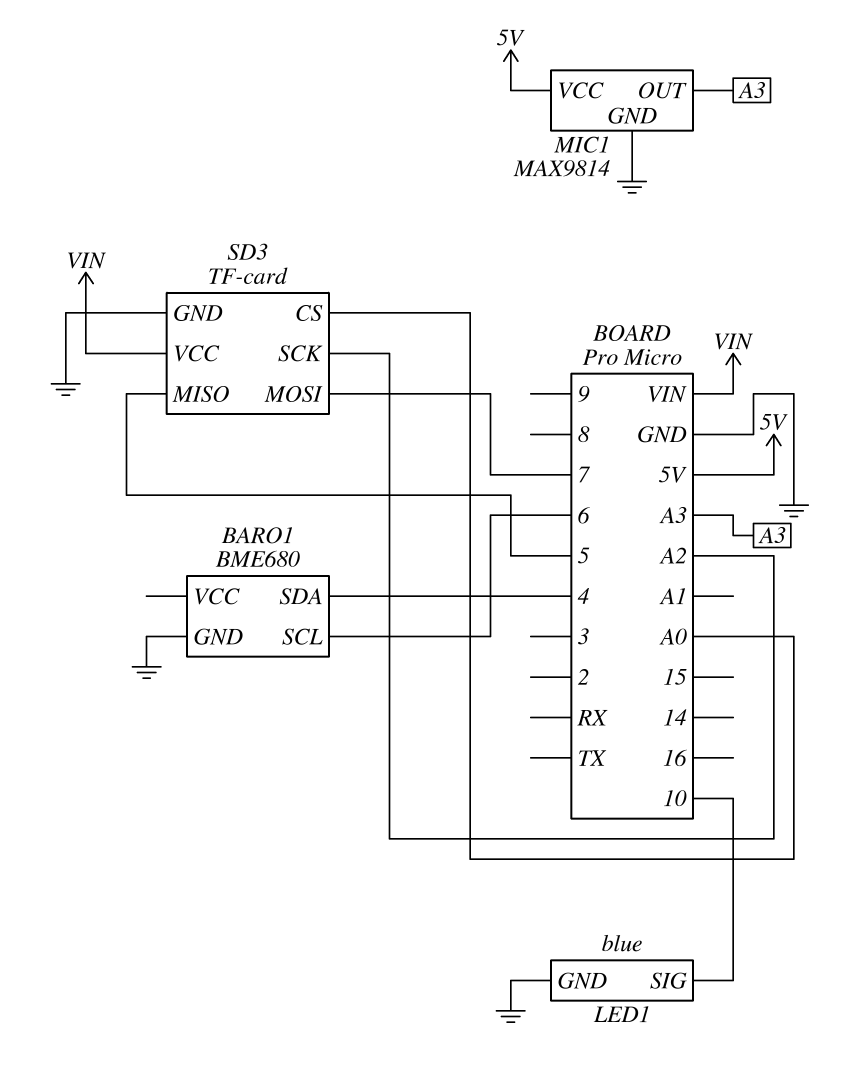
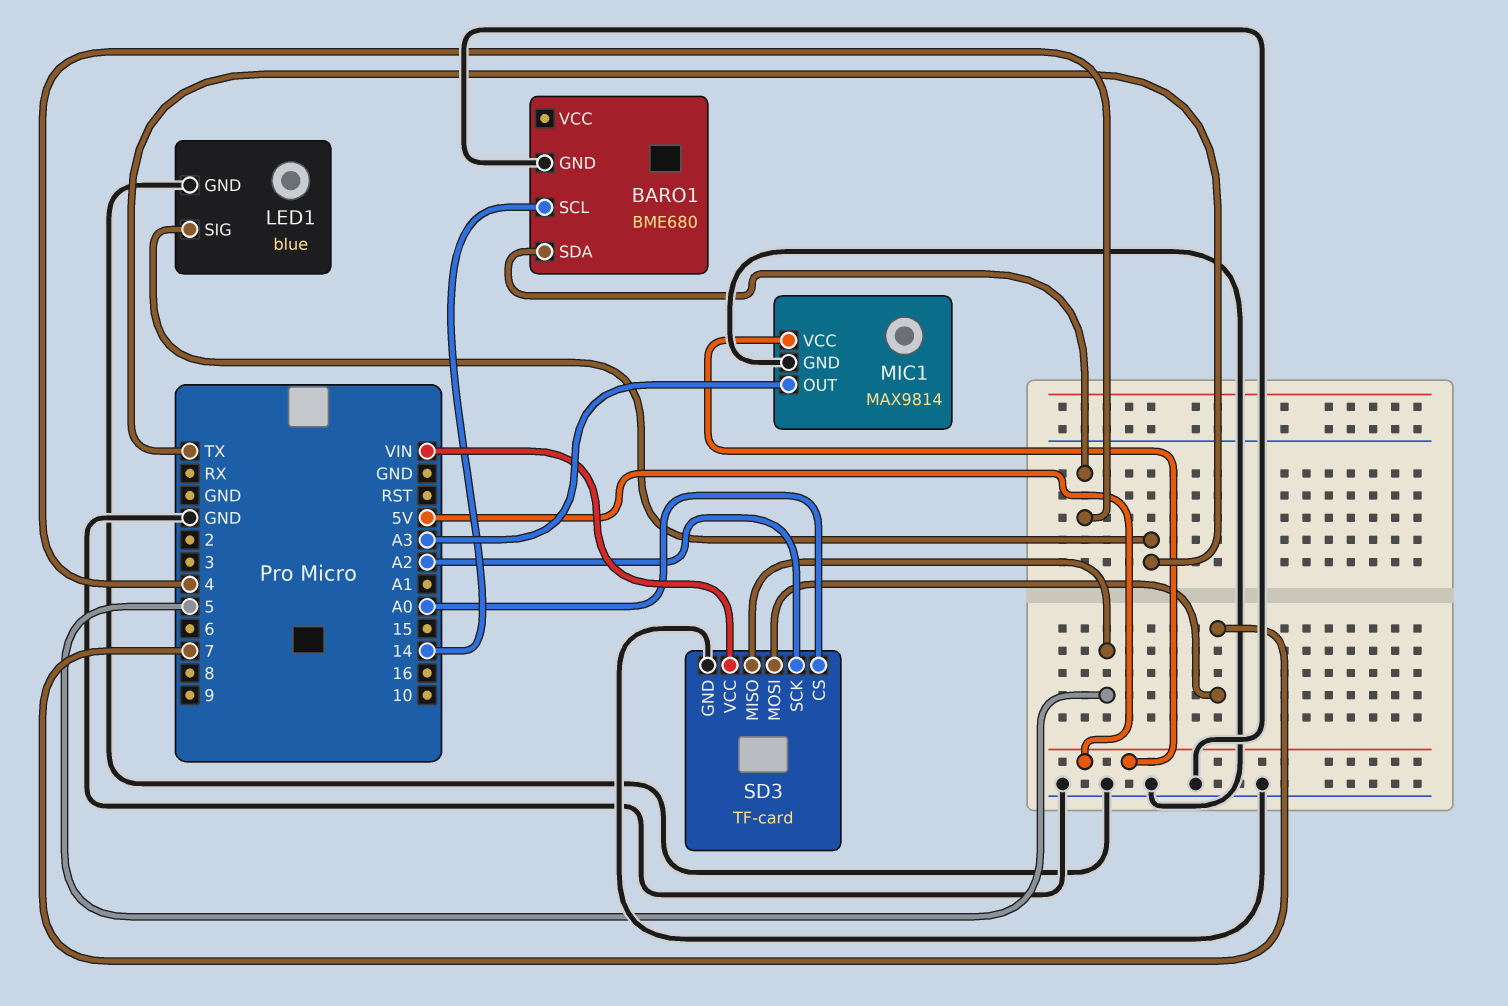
BARO1 pin SCL: 6 -> 14
LED1 pin SIG: 10 -> TX

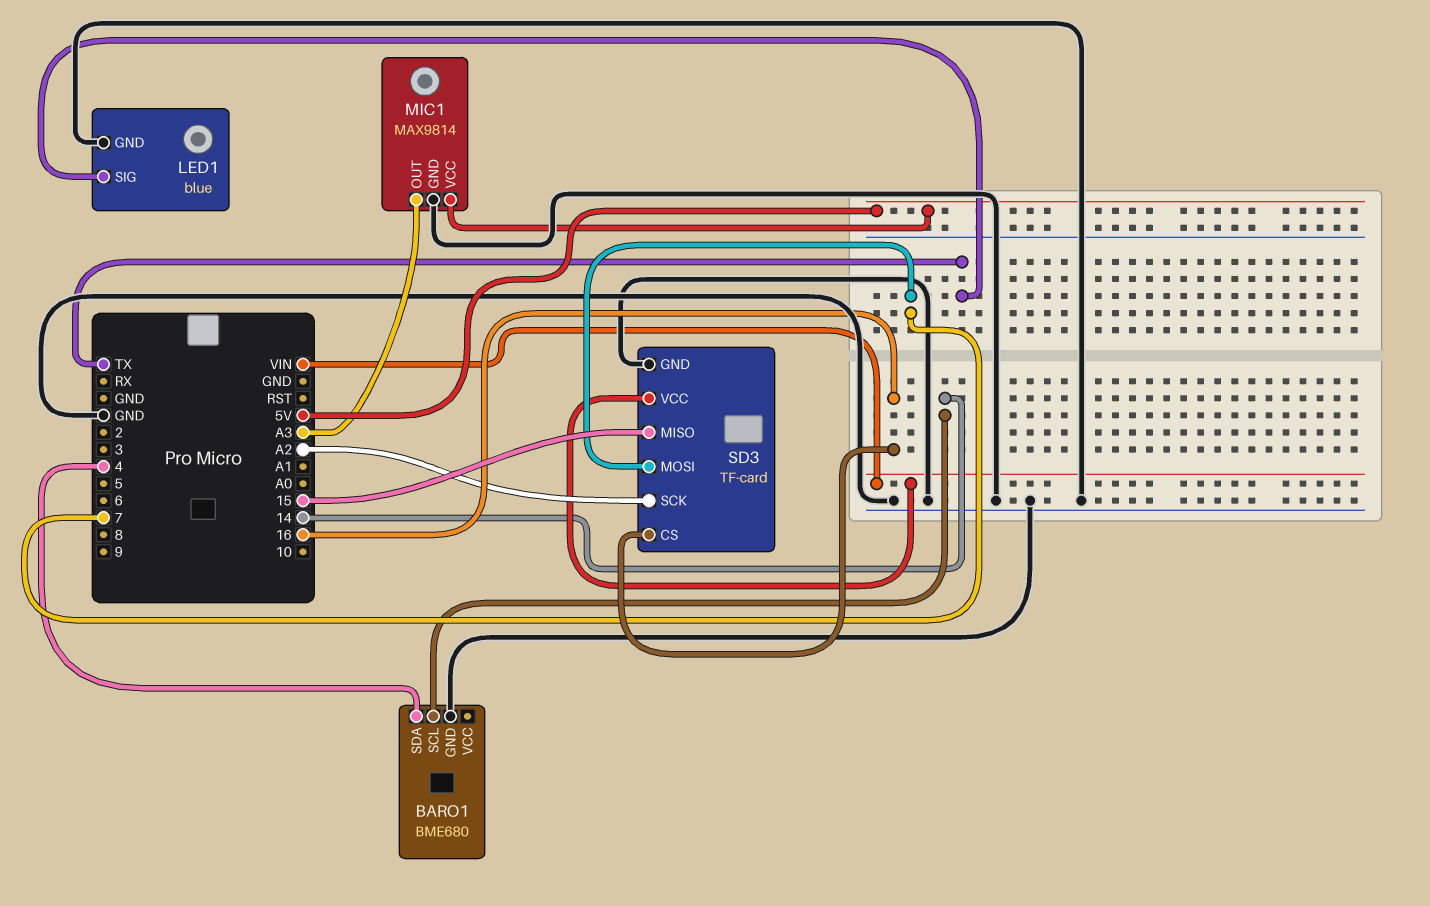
SD3 pin CS: A0 -> 16
SD3 pin MISO: 5 -> 15

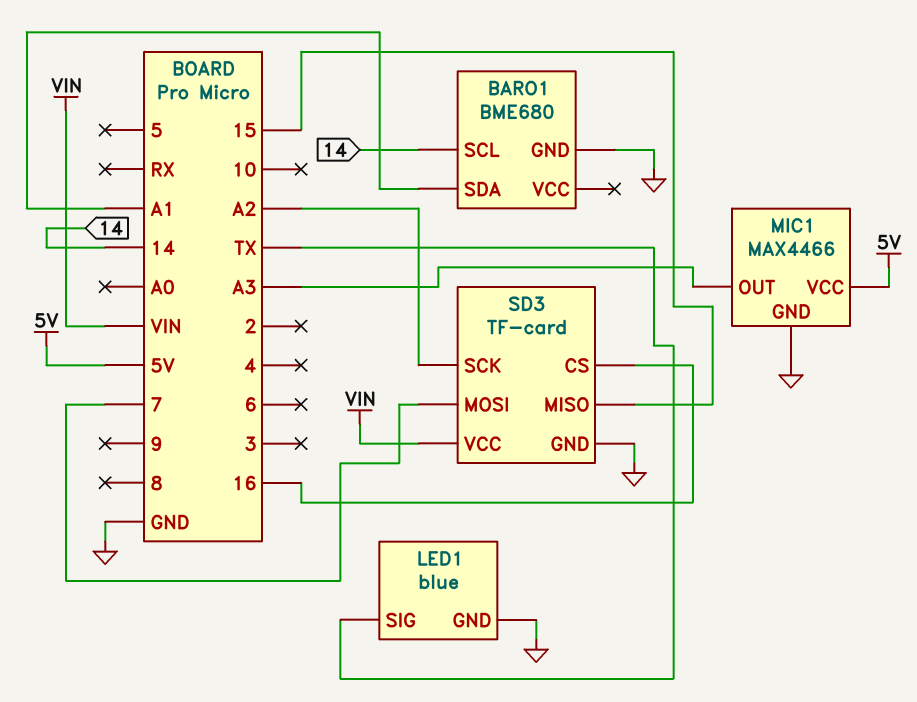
BARO1 pin SDA: 4 -> A1
MIC1: MAX9814 -> MAX4466

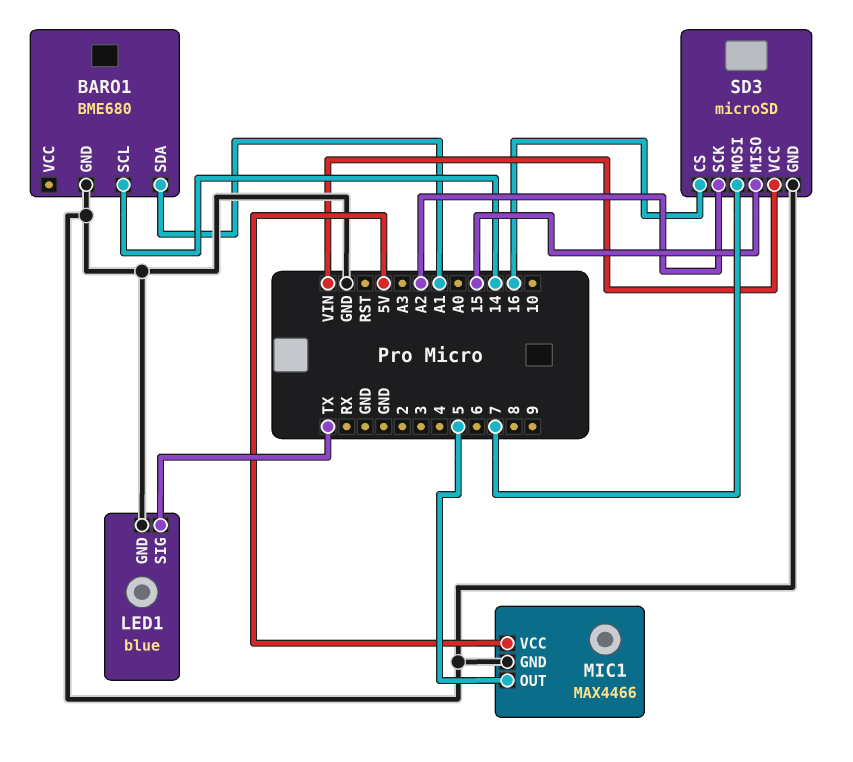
MIC1 pin OUT: A3 -> 5
SD3: TF-card -> microSD

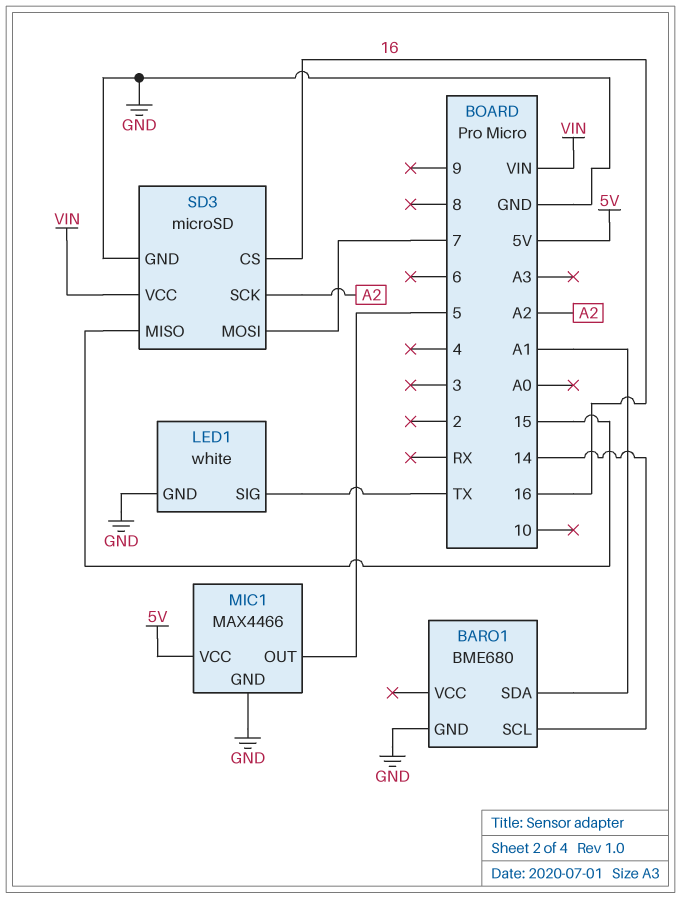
LED1: blue -> white

